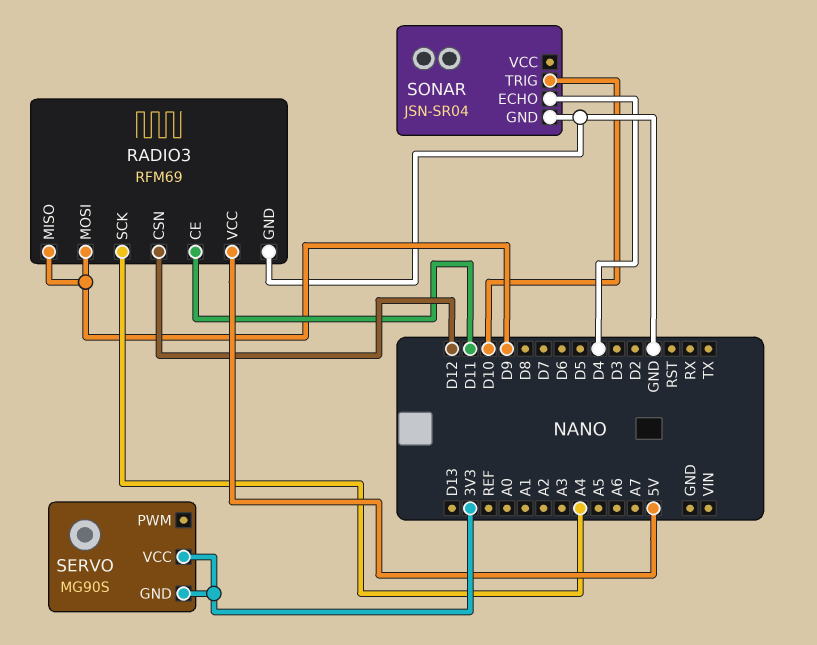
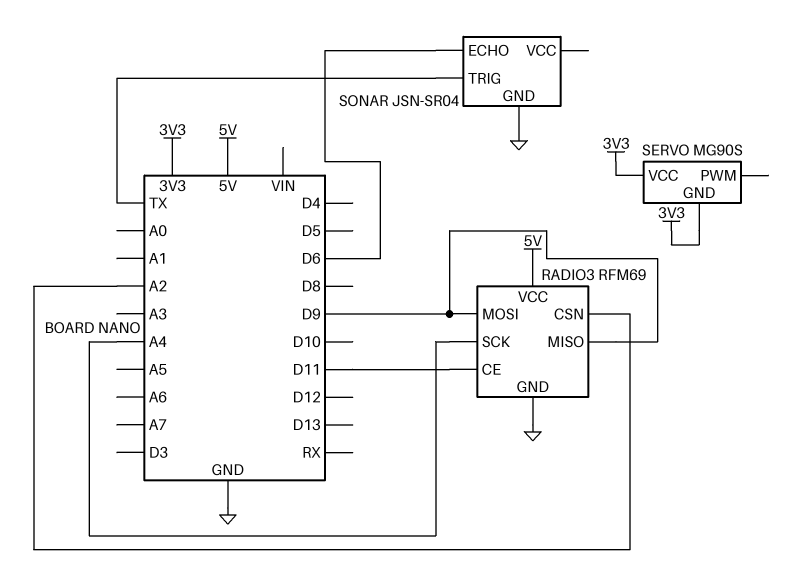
RADIO3 pin CSN: D12 -> A2
SONAR pin ECHO: D4 -> D6
SONAR pin TRIG: D10 -> TX

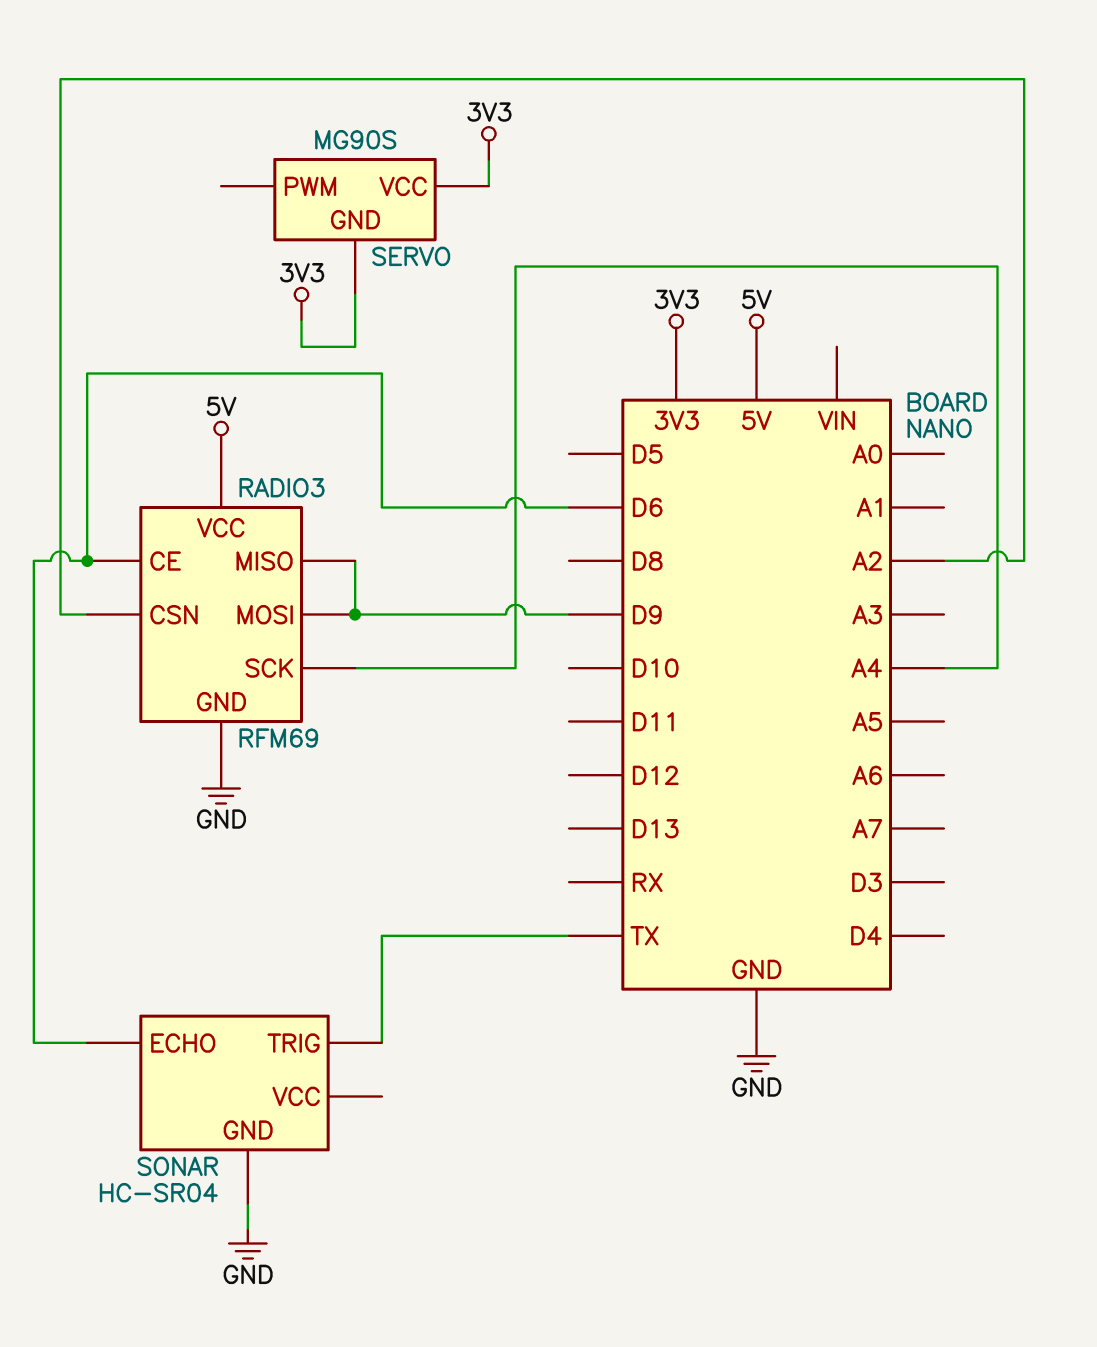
RADIO3 pin CE: D11 -> D6
SONAR: JSN-SR04 -> HC-SR04

